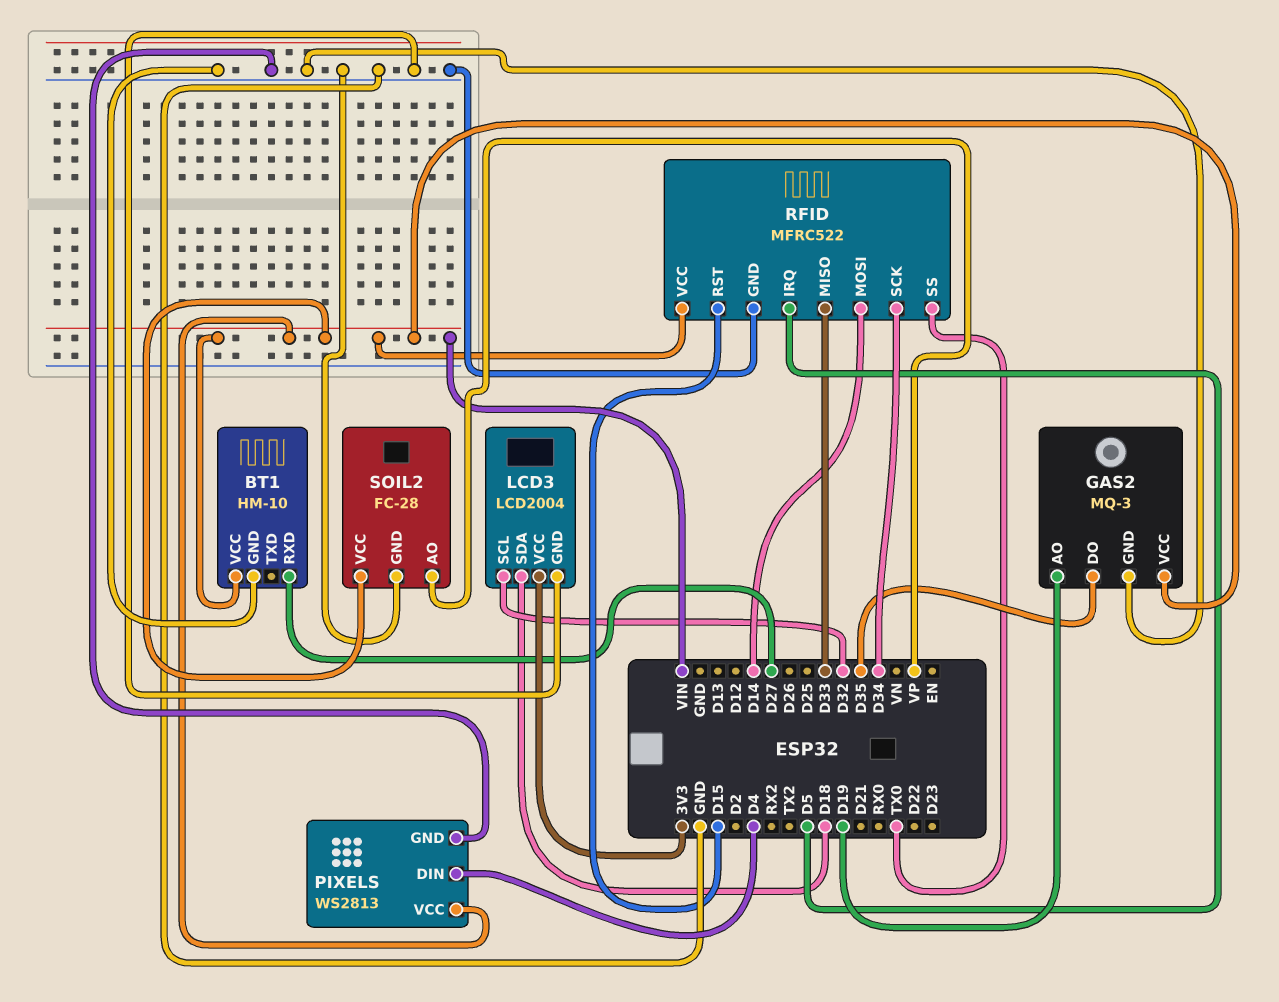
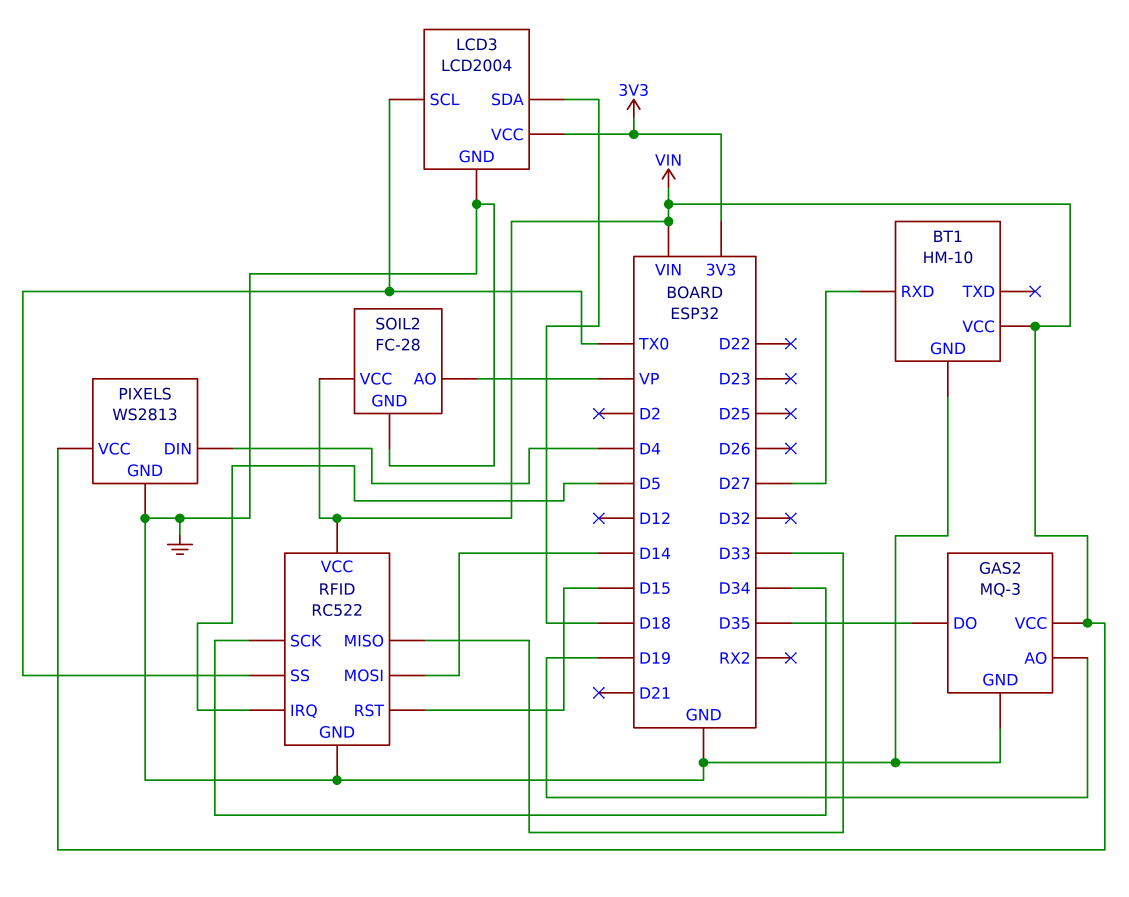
LCD3 pin SCL: D32 -> TX0
RFID: MFRC522 -> RC522

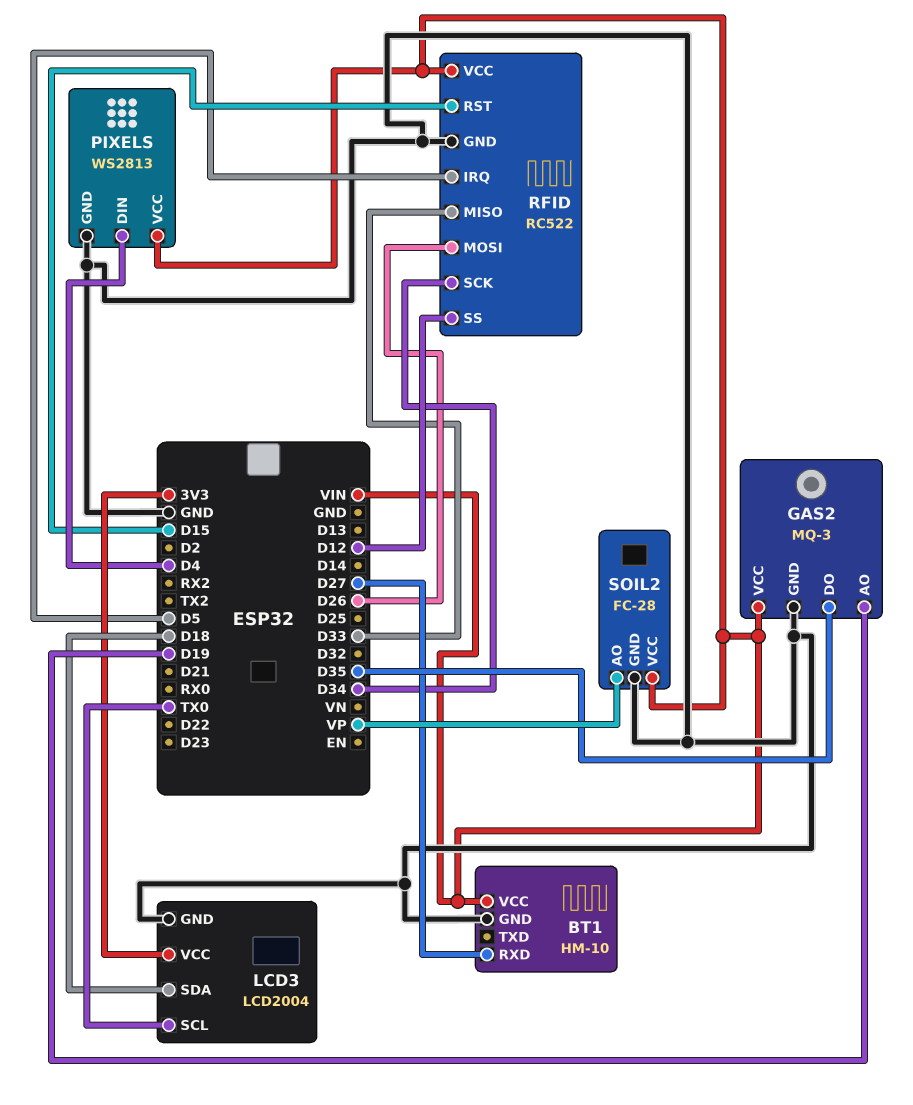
RFID pin MOSI: D14 -> D26
RFID pin SS: TX0 -> D12

